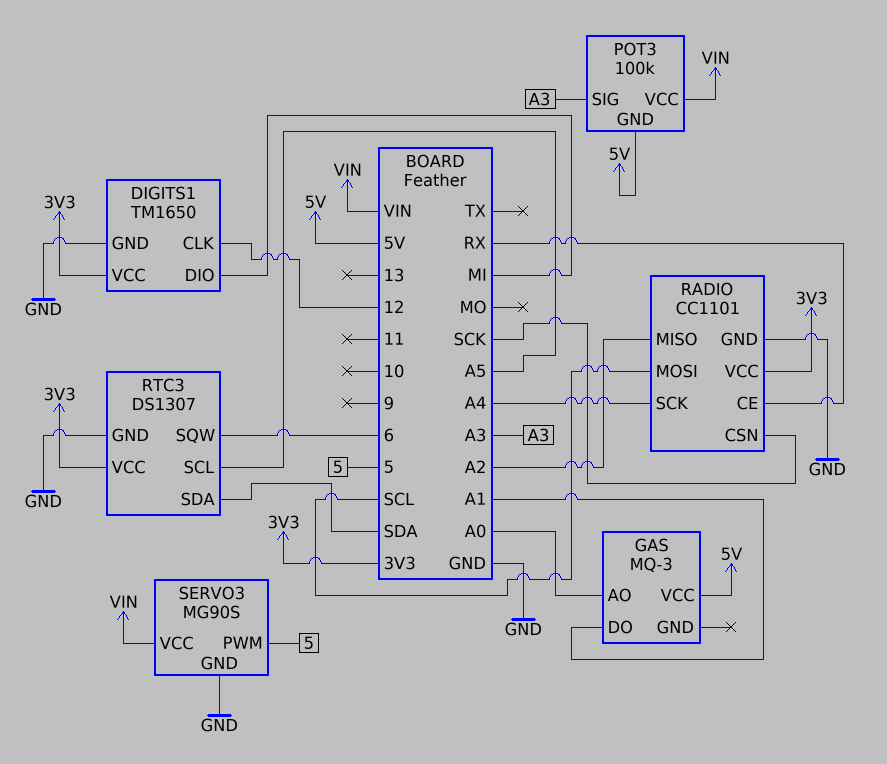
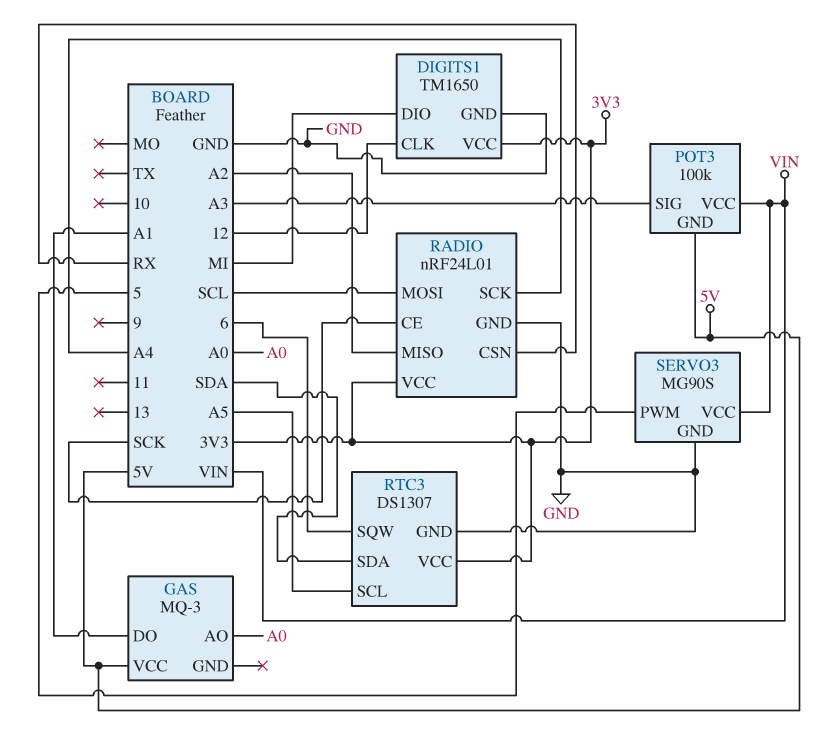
RADIO: CC1101 -> nRF24L01
RADIO pin CE: RX -> SCK
RADIO pin CSN: SCK -> RX

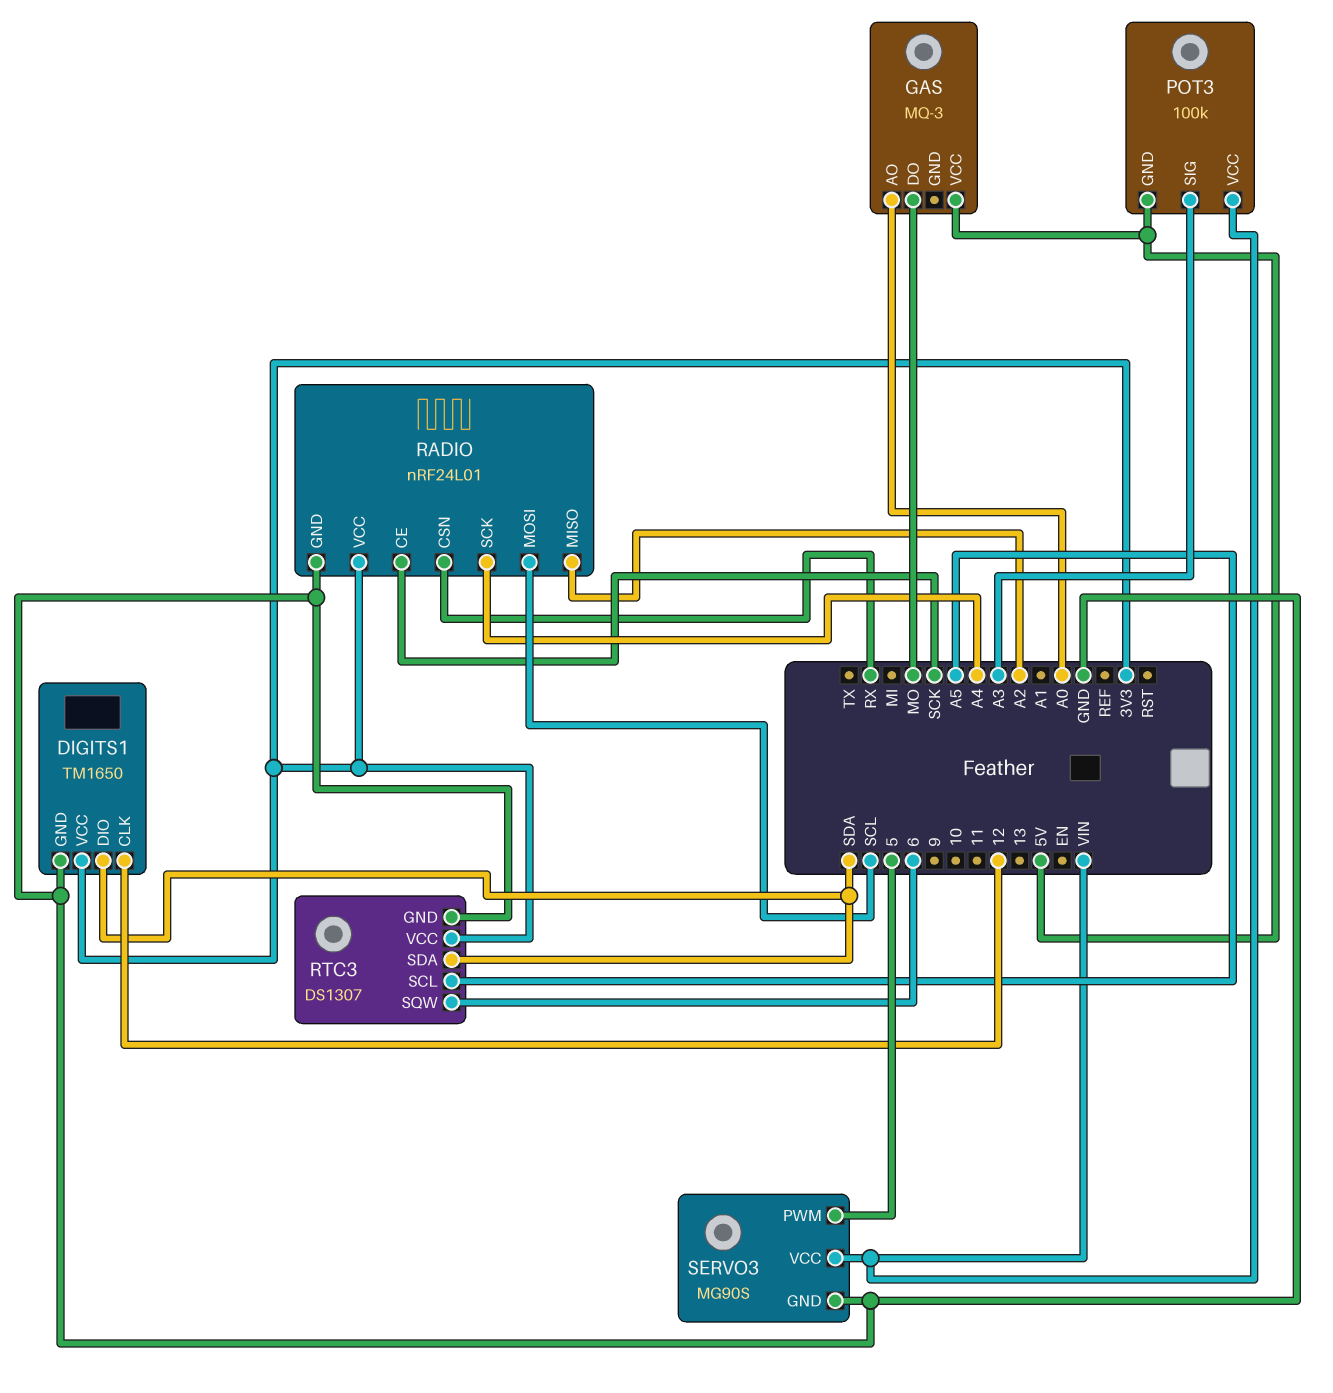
DIGITS1 pin DIO: MI -> SDA
GAS pin DO: A1 -> MO

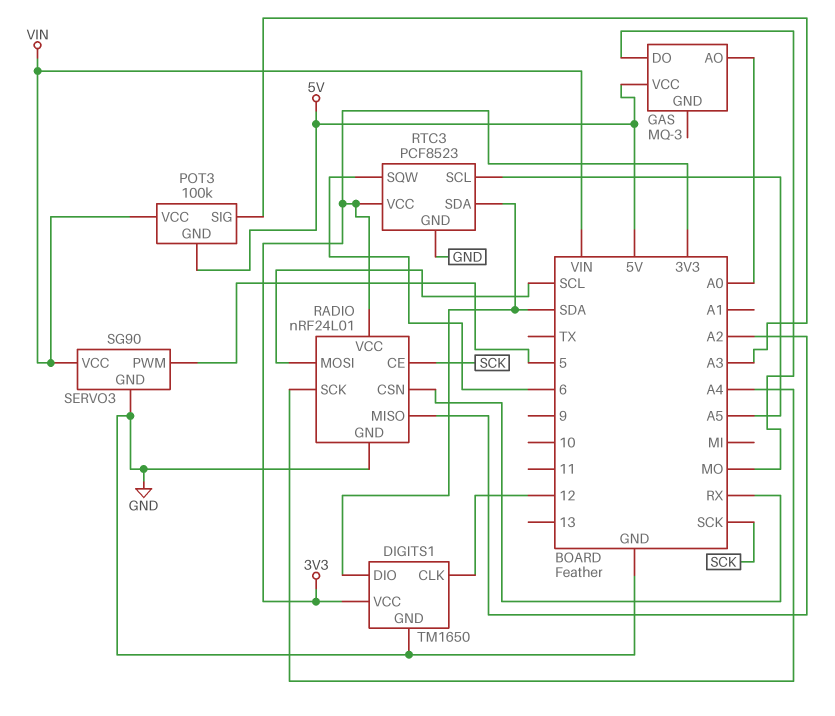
RTC3: DS1307 -> PCF8523
SERVO3: MG90S -> SG90

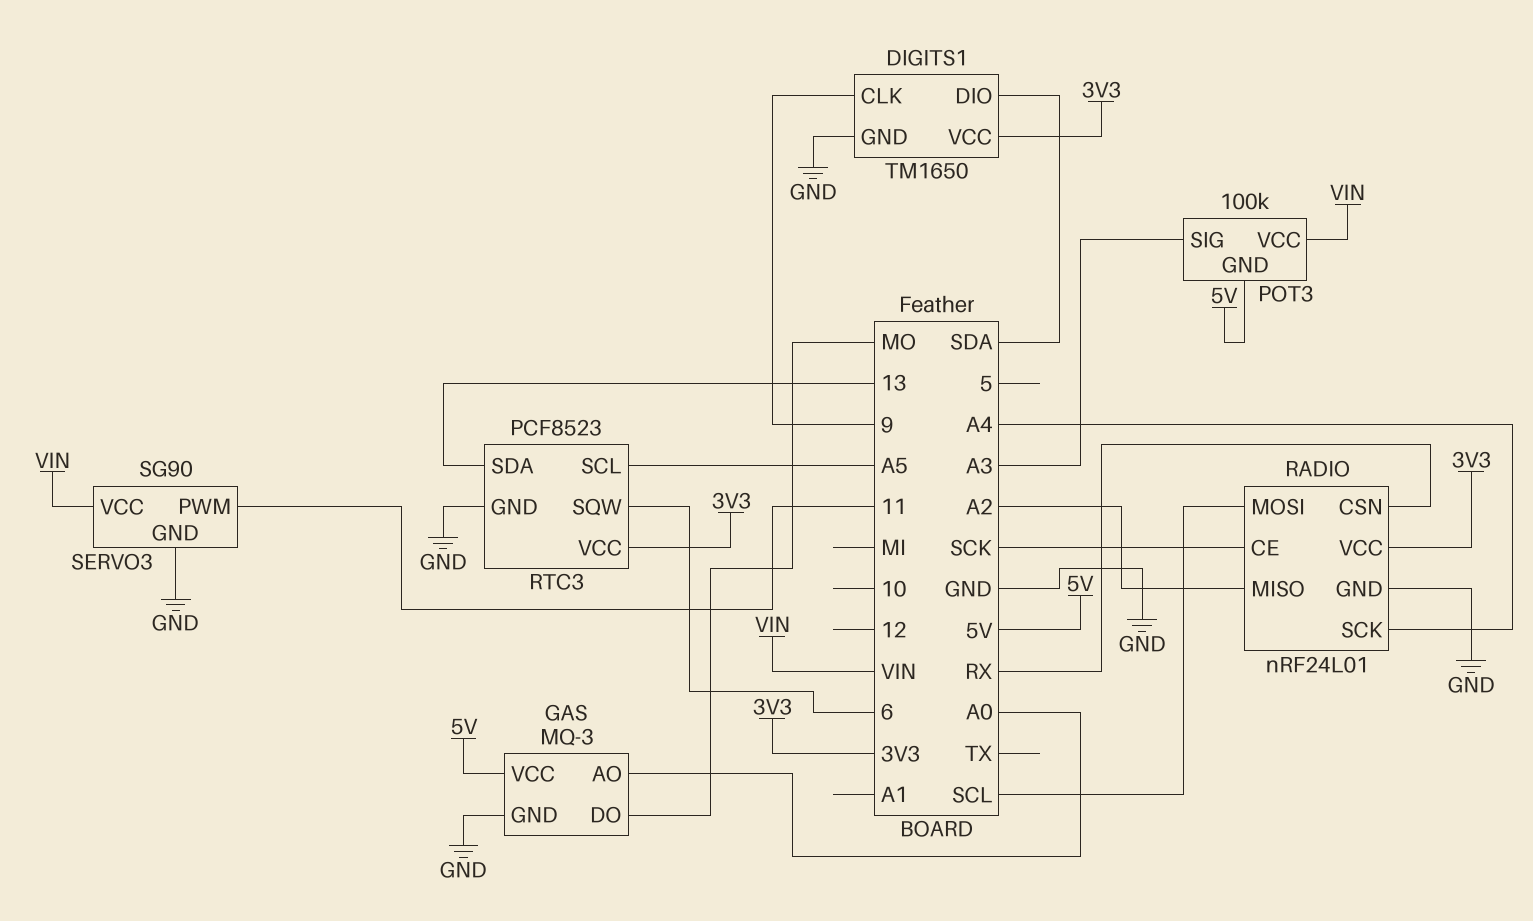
DIGITS1 pin CLK: 12 -> 9
GAS pin GND: none -> GND
RTC3 pin SDA: SDA -> 13
SERVO3 pin PWM: 5 -> 11

